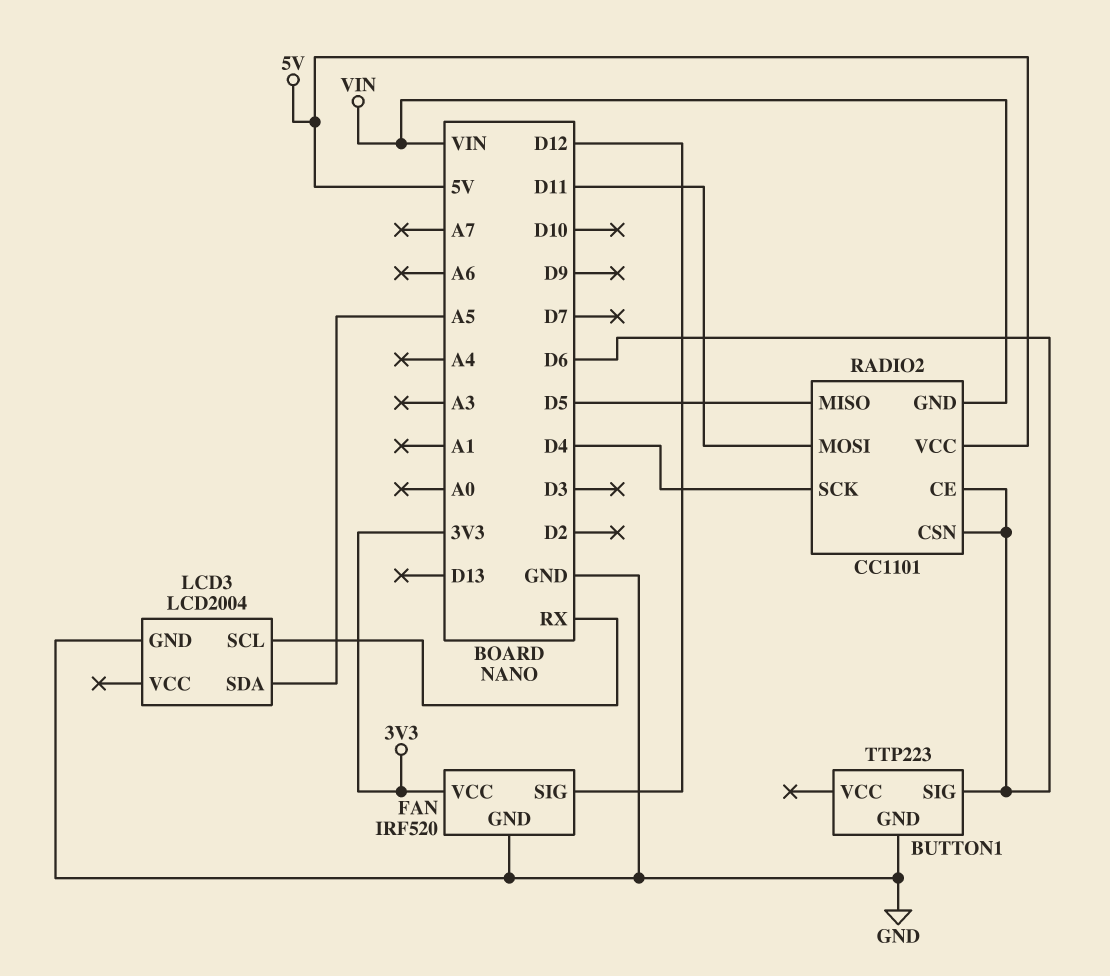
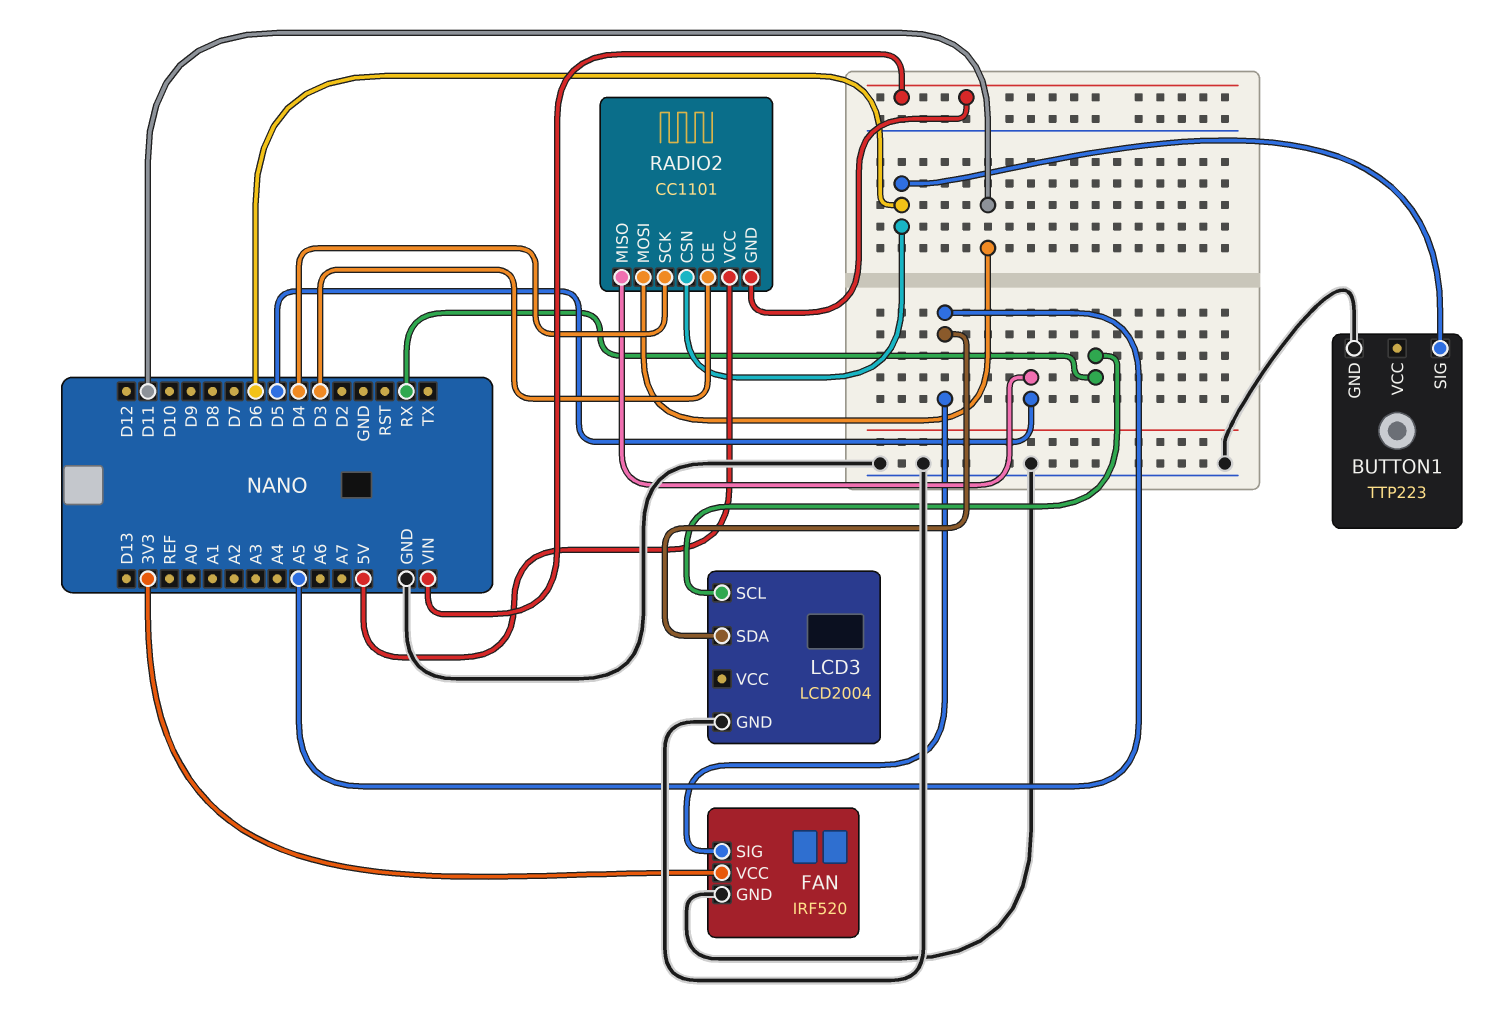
FAN pin SIG: D12 -> A5
RADIO2 pin CE: D6 -> D3

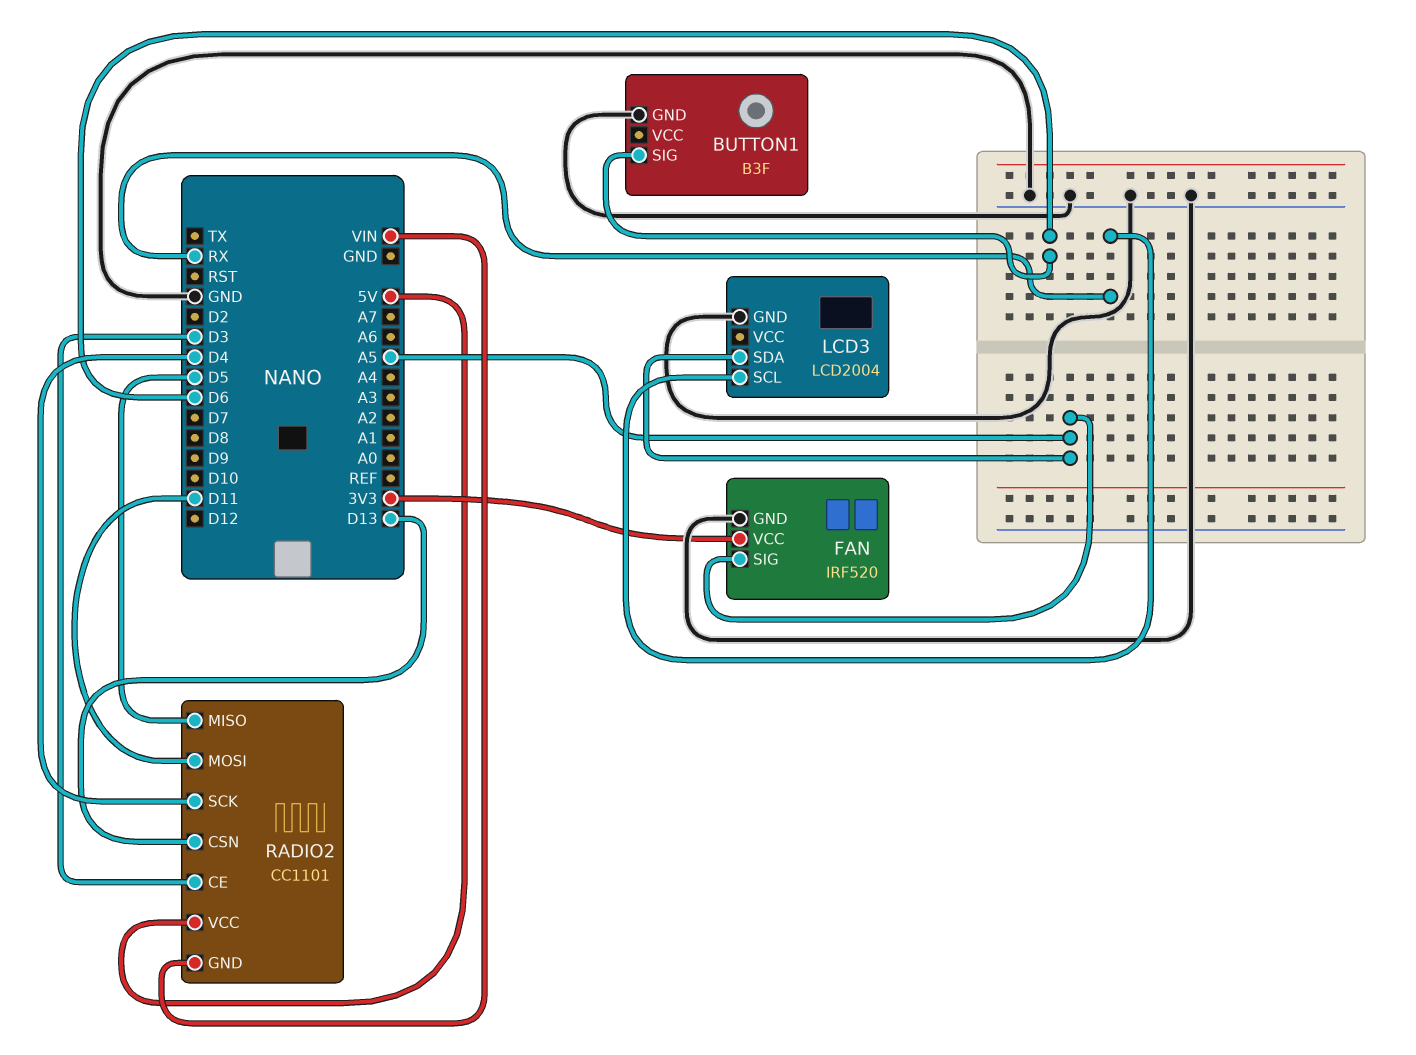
BUTTON1: TTP223 -> B3F
RADIO2 pin CSN: D6 -> D13

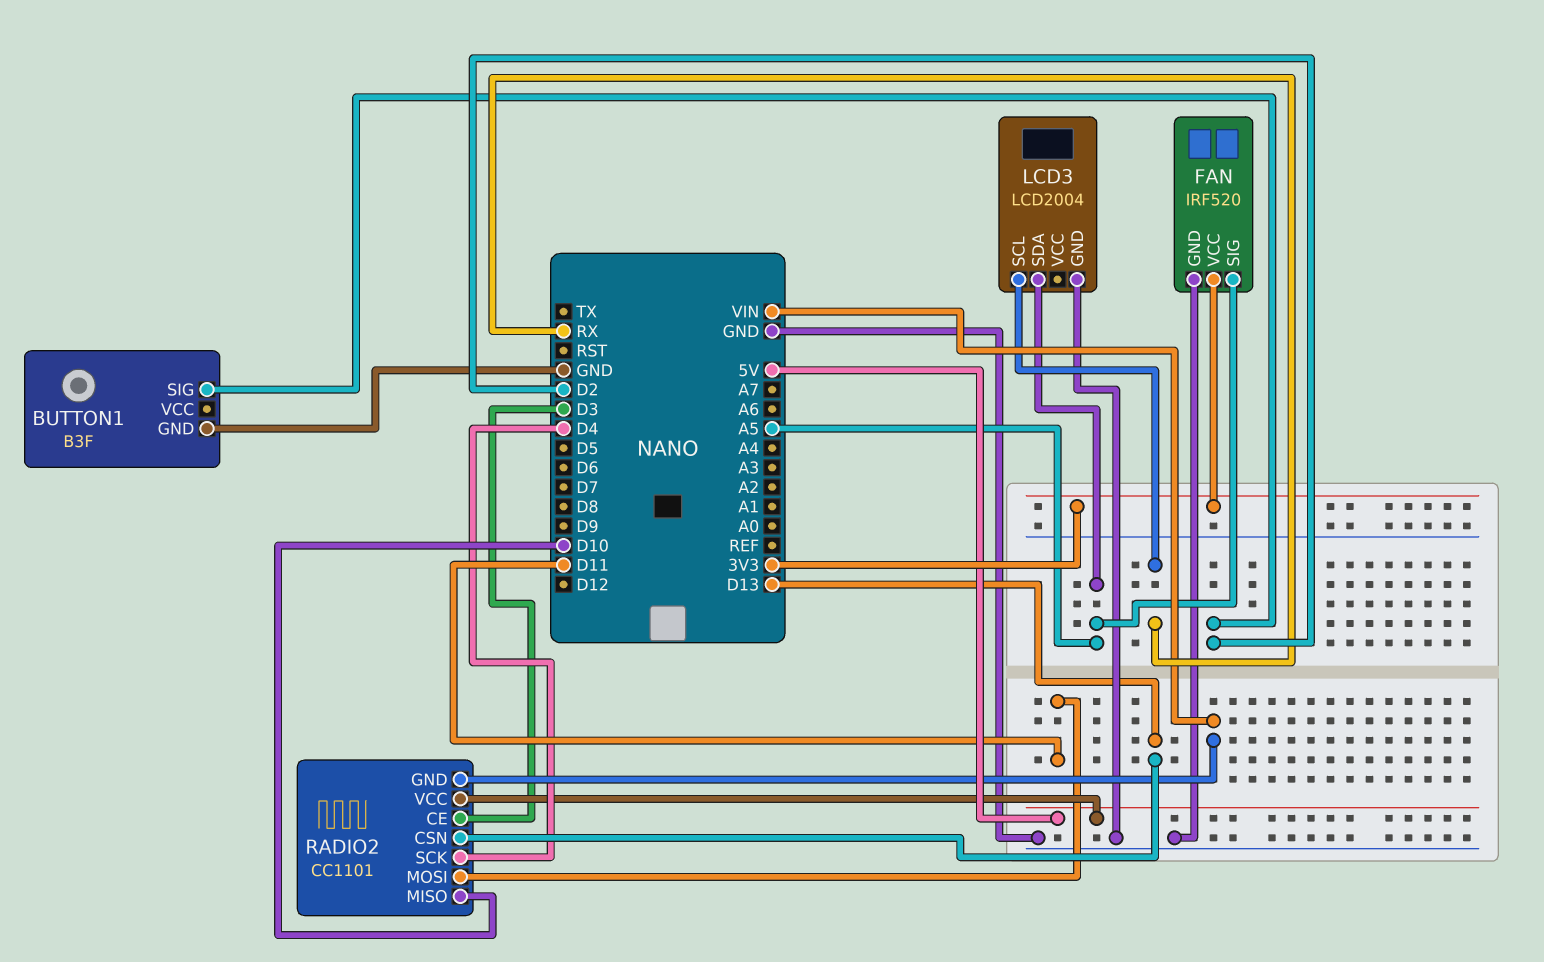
BUTTON1 pin SIG: D6 -> D2
RADIO2 pin MISO: D5 -> D10

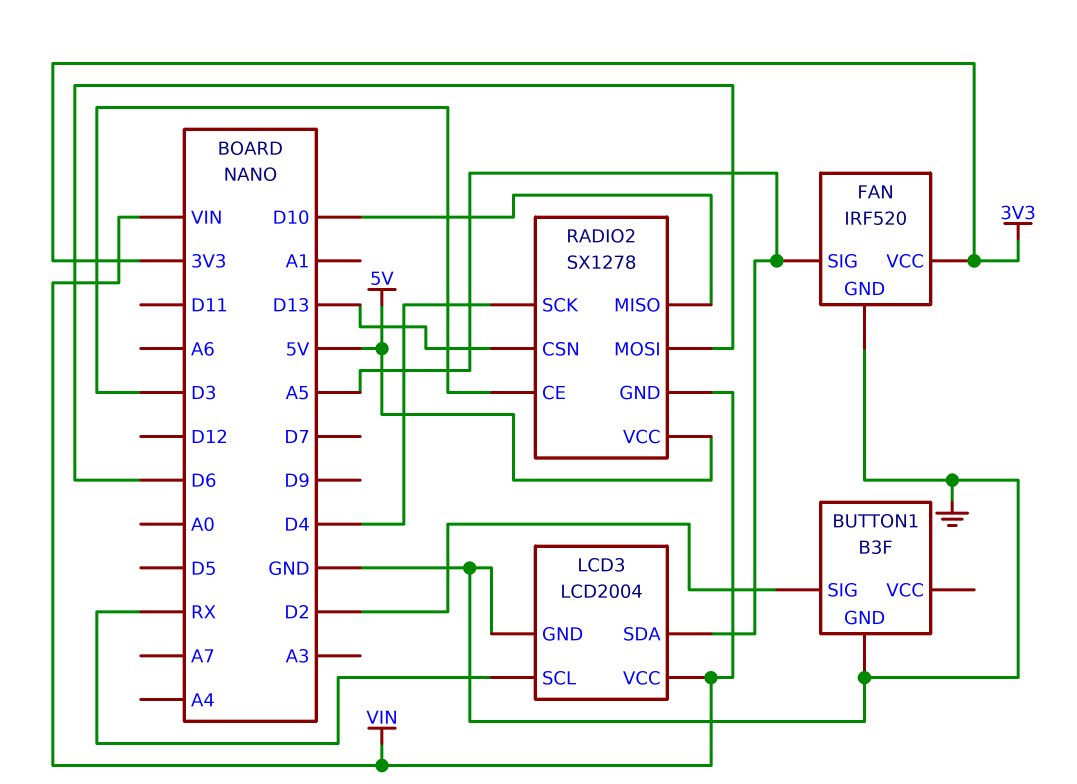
LCD3 pin VCC: none -> VIN
RADIO2: CC1101 -> SX1278
RADIO2 pin MOSI: D11 -> D6

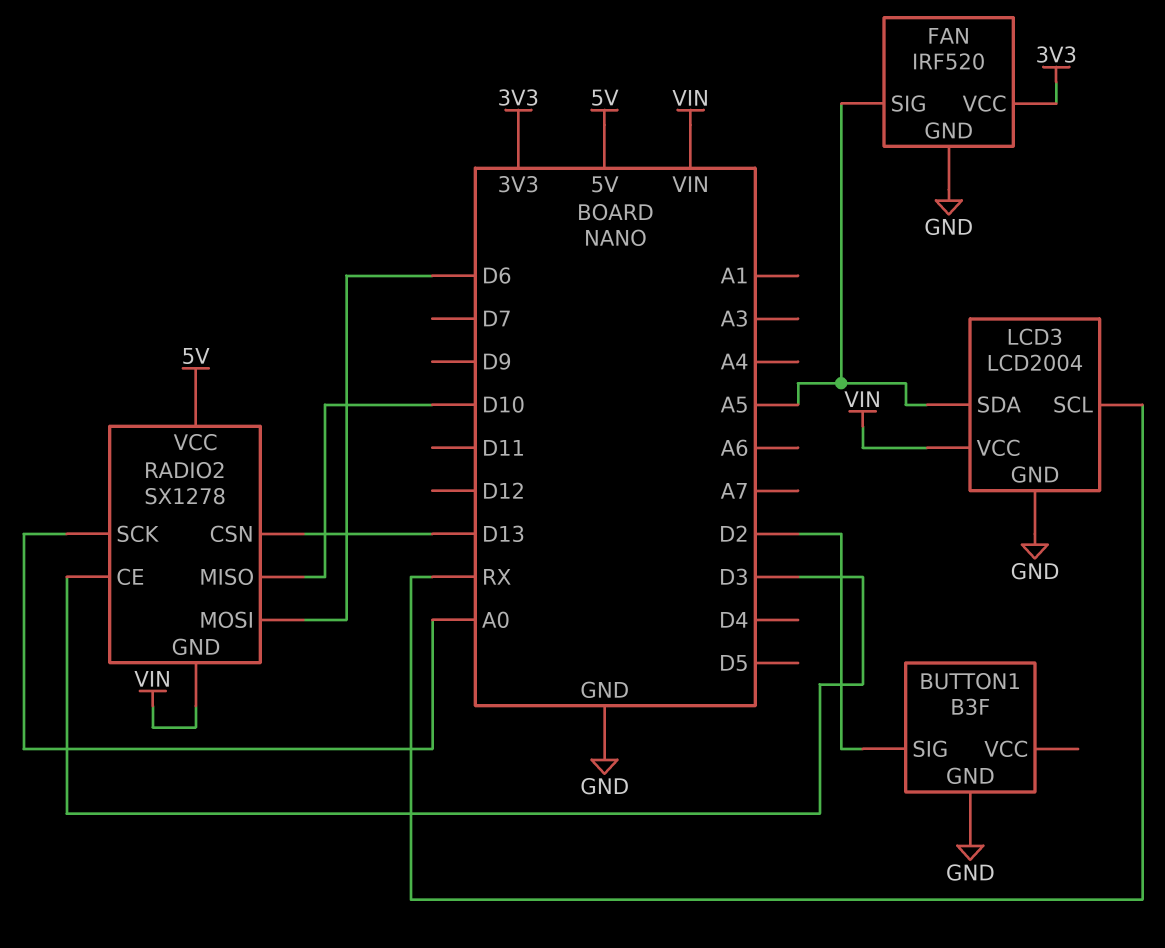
RADIO2 pin SCK: D4 -> A0

